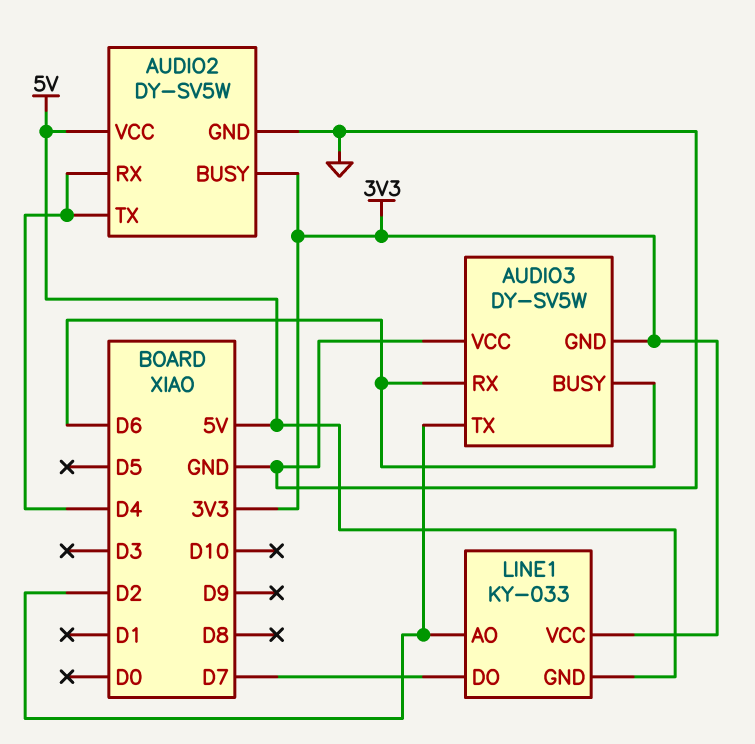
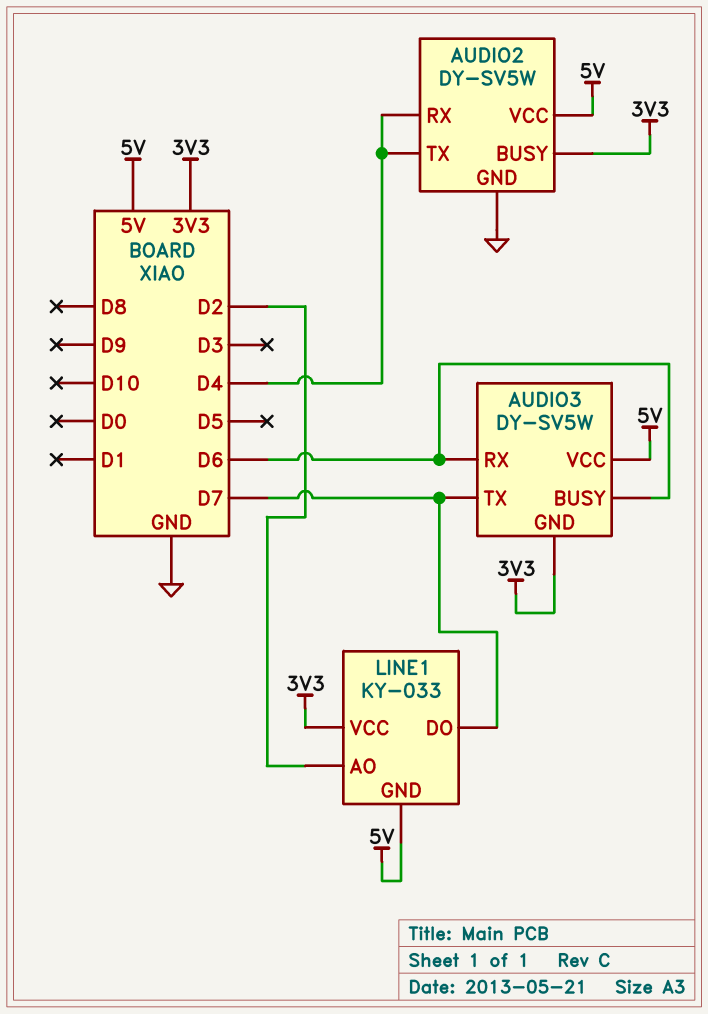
AUDIO3 pin TX: D2 -> D7
AUDIO3 pin VCC: GND -> 5V

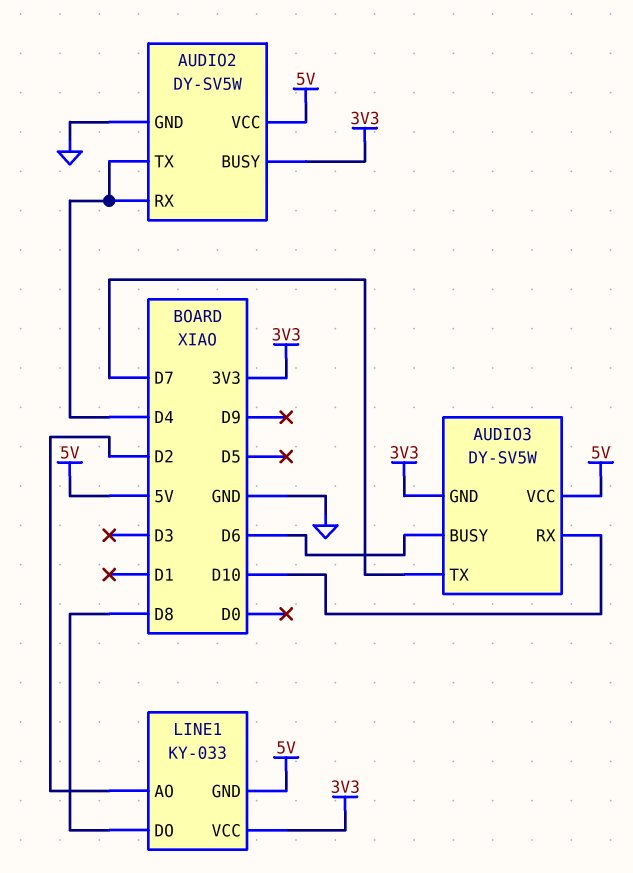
AUDIO3 pin RX: D6 -> D10
LINE1 pin DO: D7 -> D8

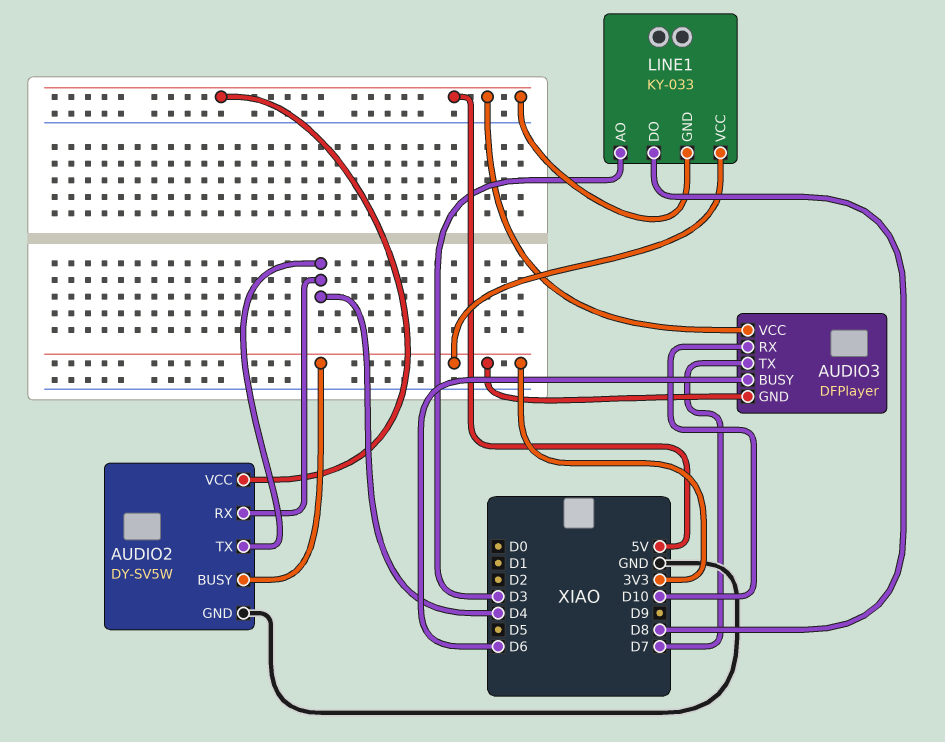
AUDIO3: DY-SV5W -> DFPlayer
LINE1 pin AO: D2 -> D3

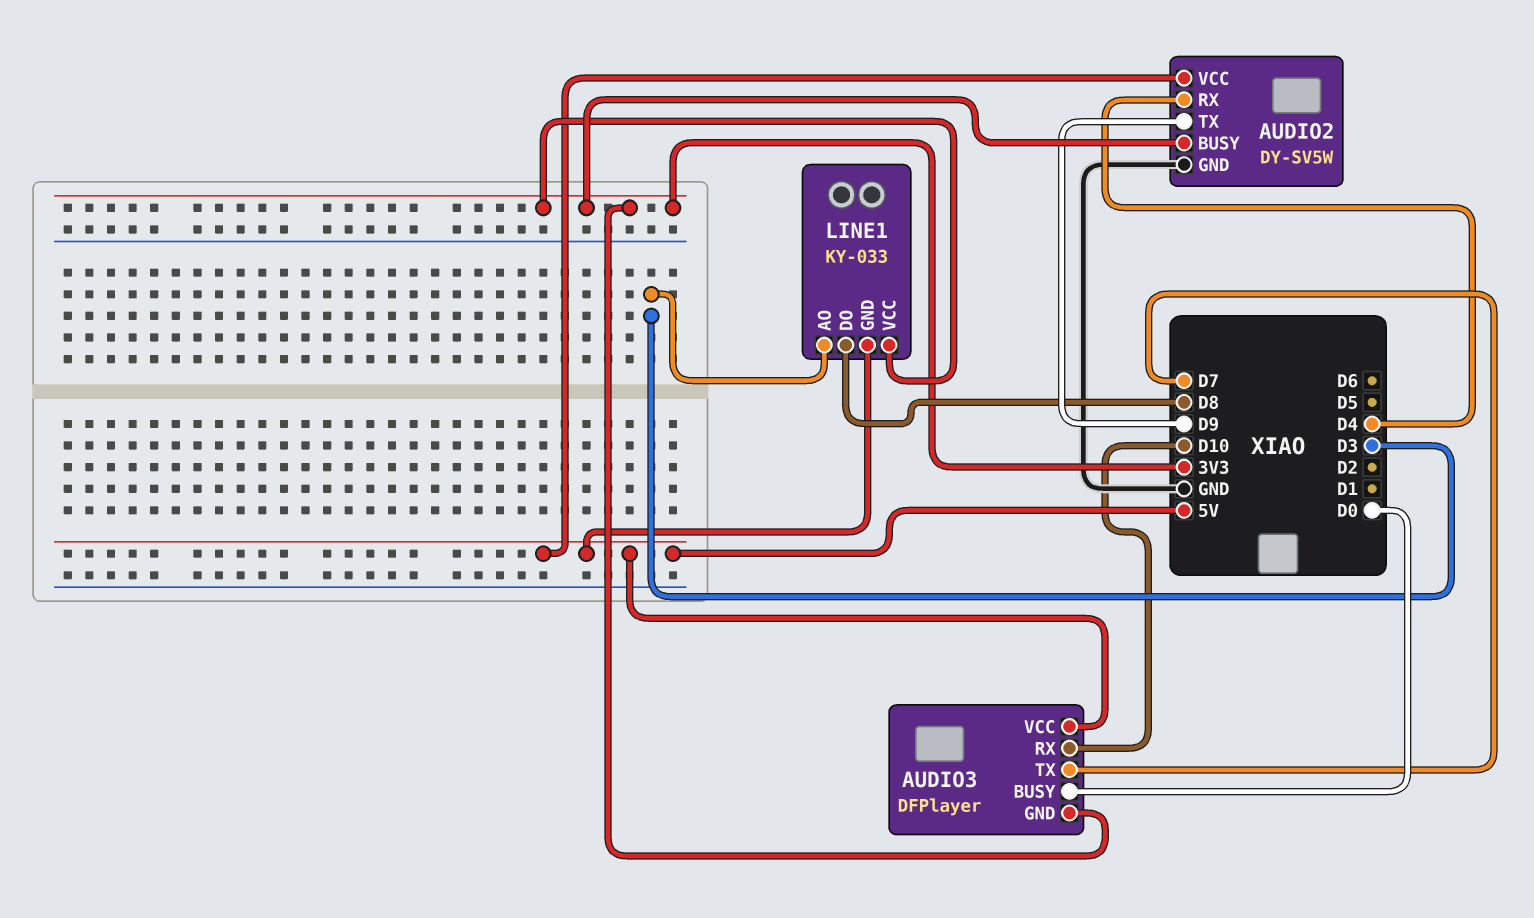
AUDIO2 pin TX: D4 -> D9
AUDIO3 pin BUSY: D6 -> D0

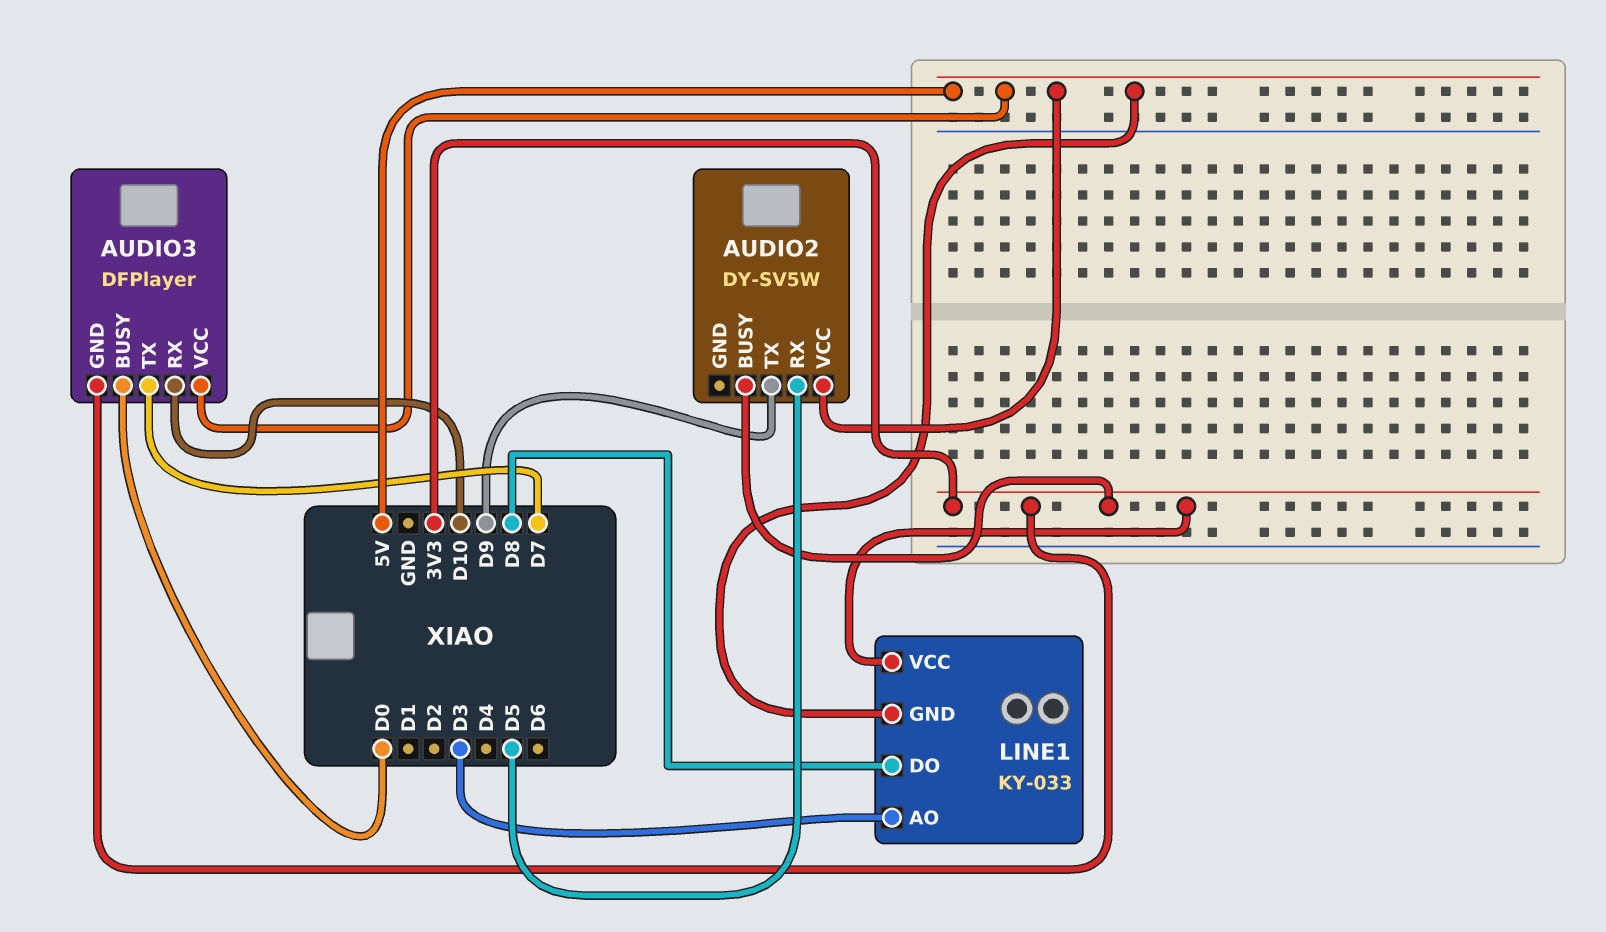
AUDIO2 pin GND: GND -> none
AUDIO2 pin RX: D4 -> D5

